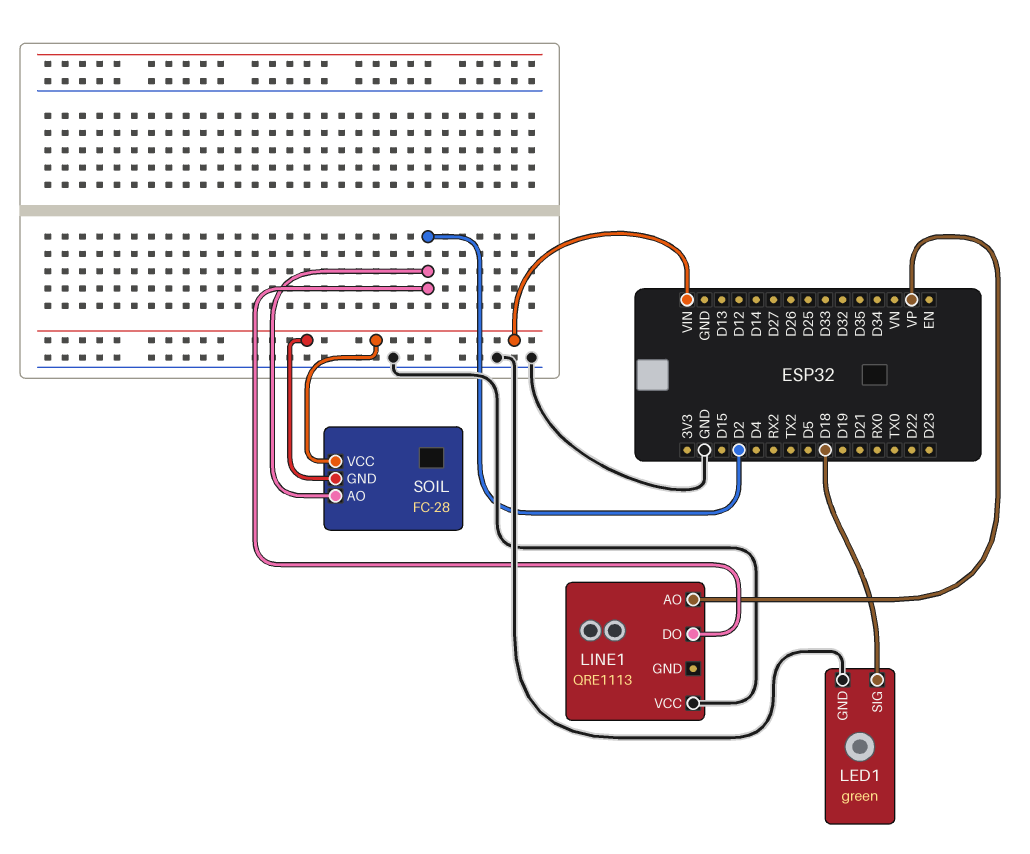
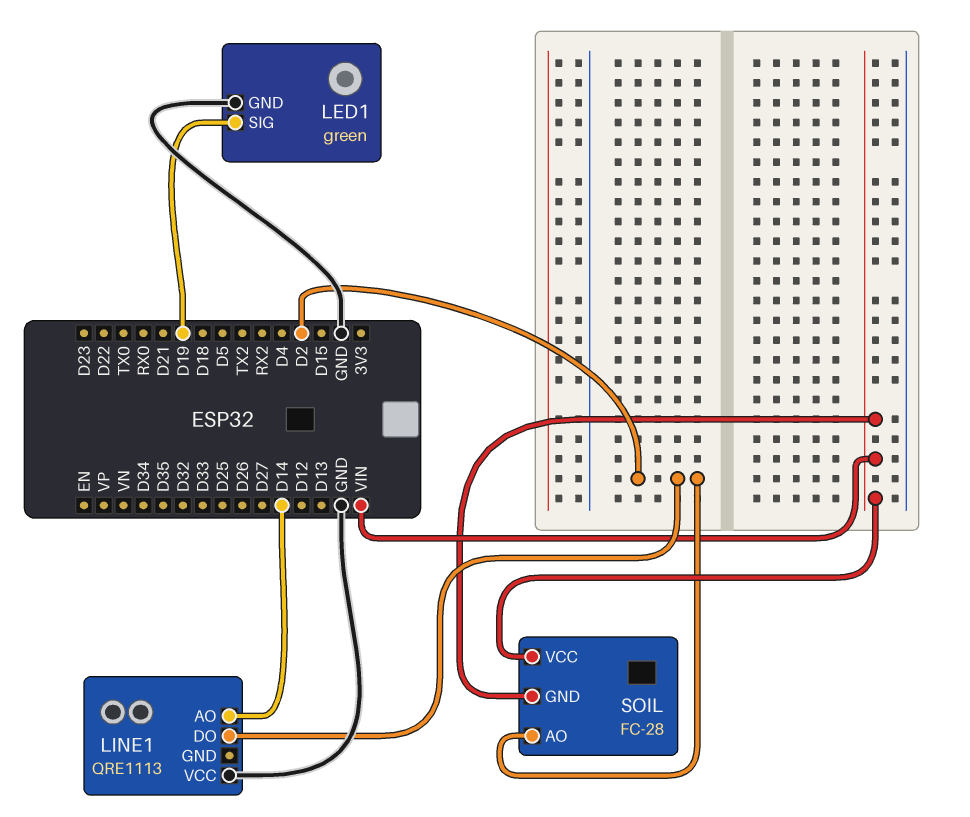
LED1 pin SIG: D18 -> D19
LINE1 pin AO: VP -> D14

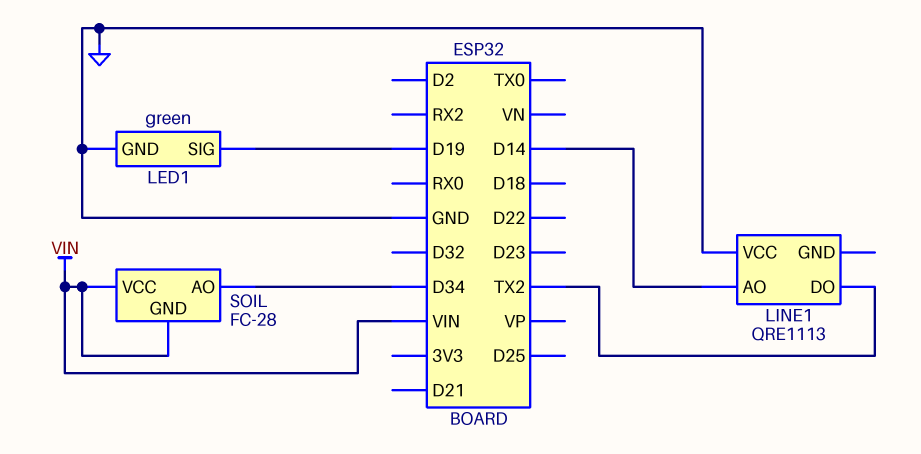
LINE1 pin DO: D2 -> TX2
SOIL pin AO: D2 -> D34

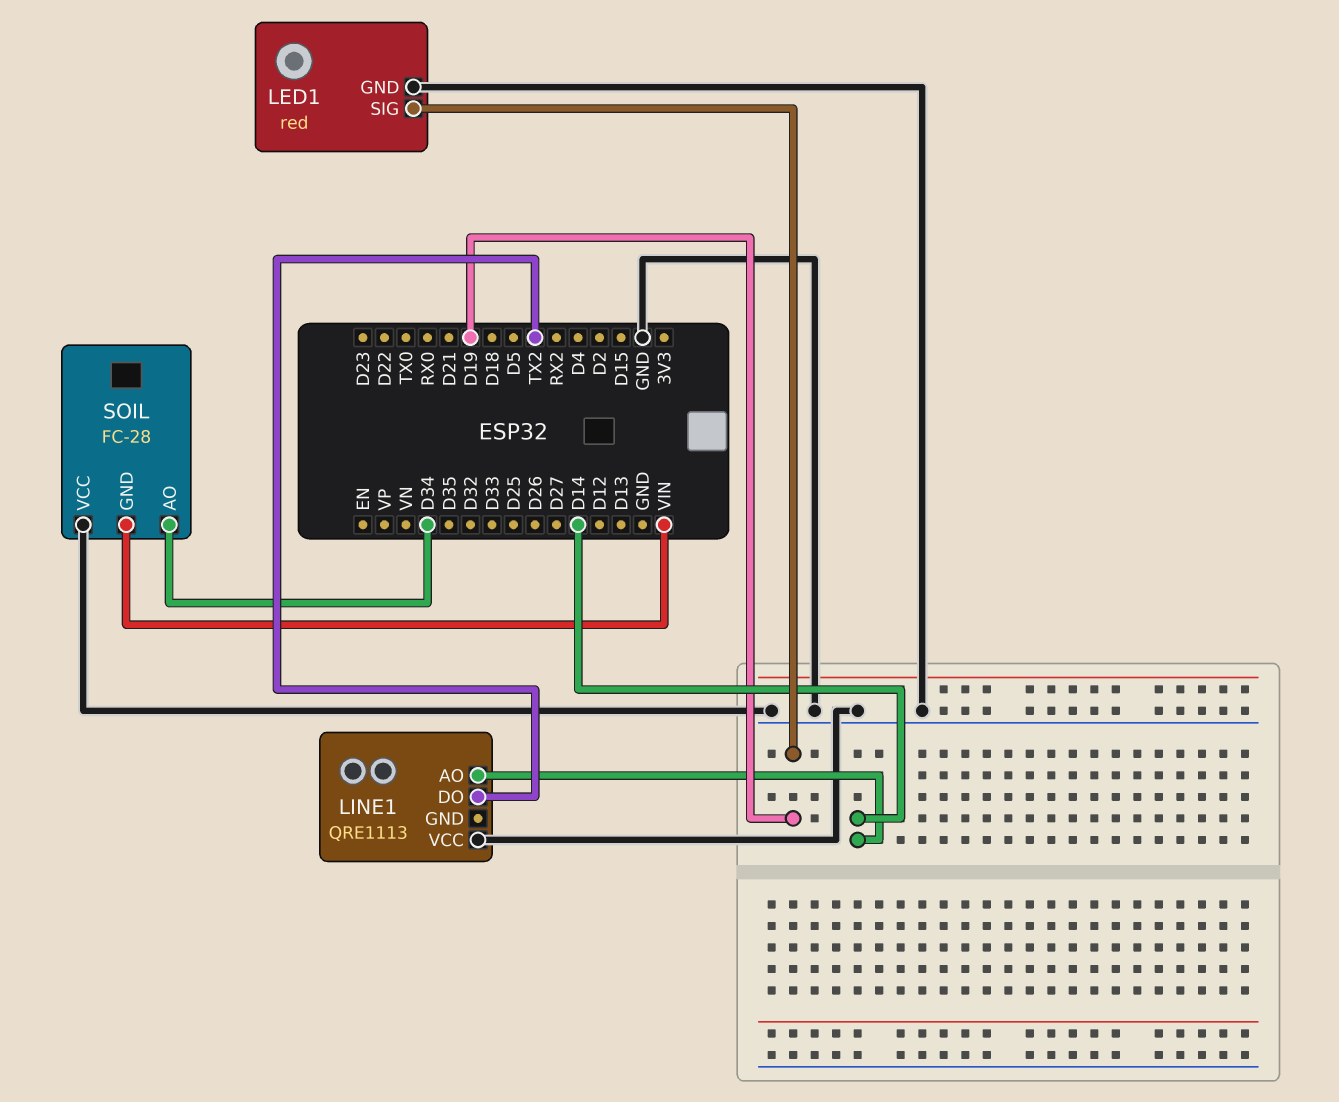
LED1: green -> red
SOIL pin VCC: VIN -> GND

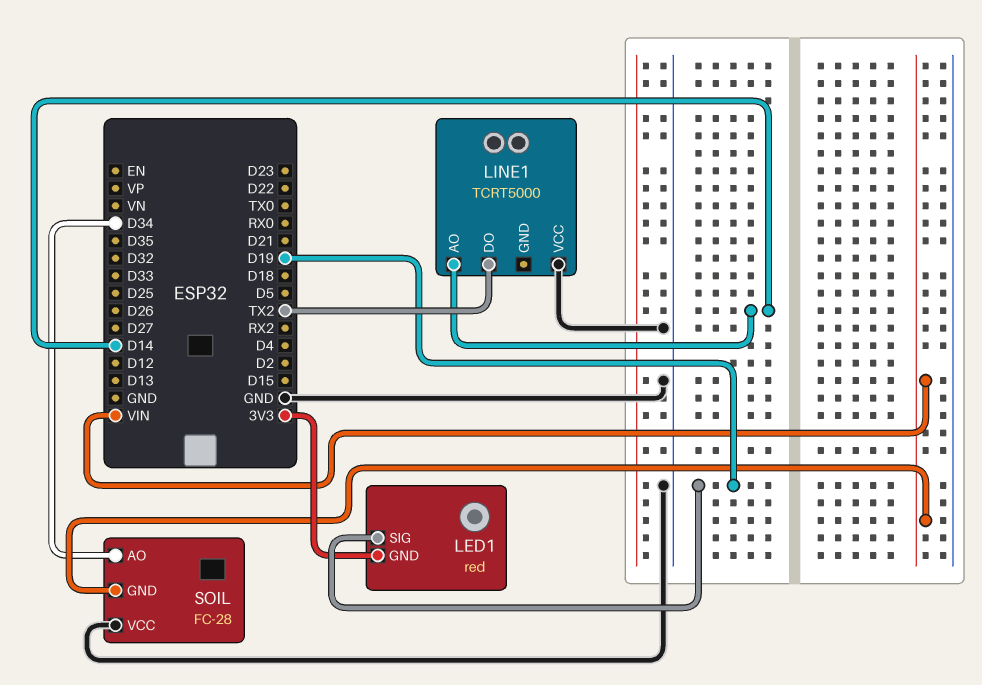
LED1 pin GND: GND -> 3V3
LINE1: QRE1113 -> TCRT5000

